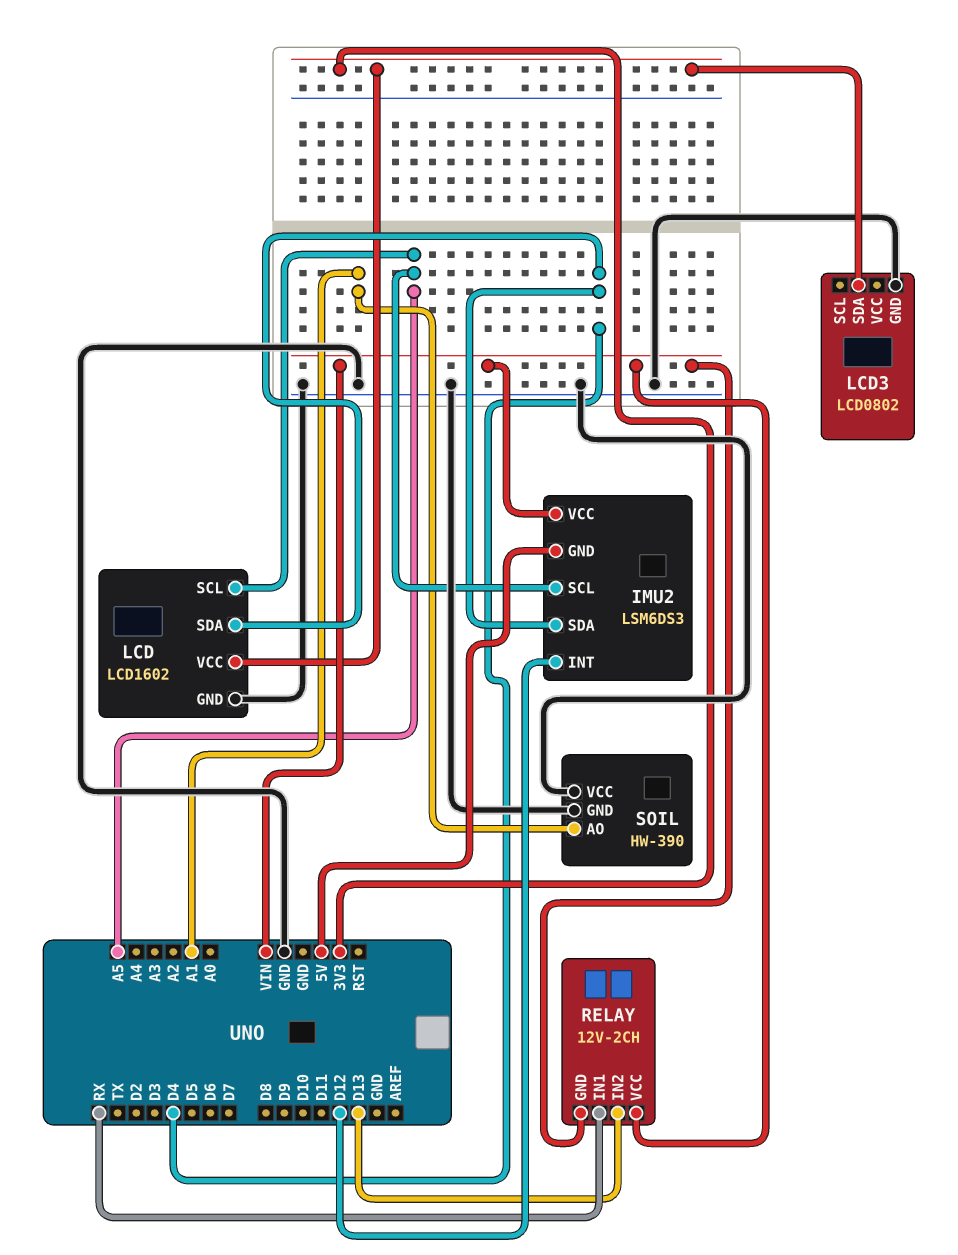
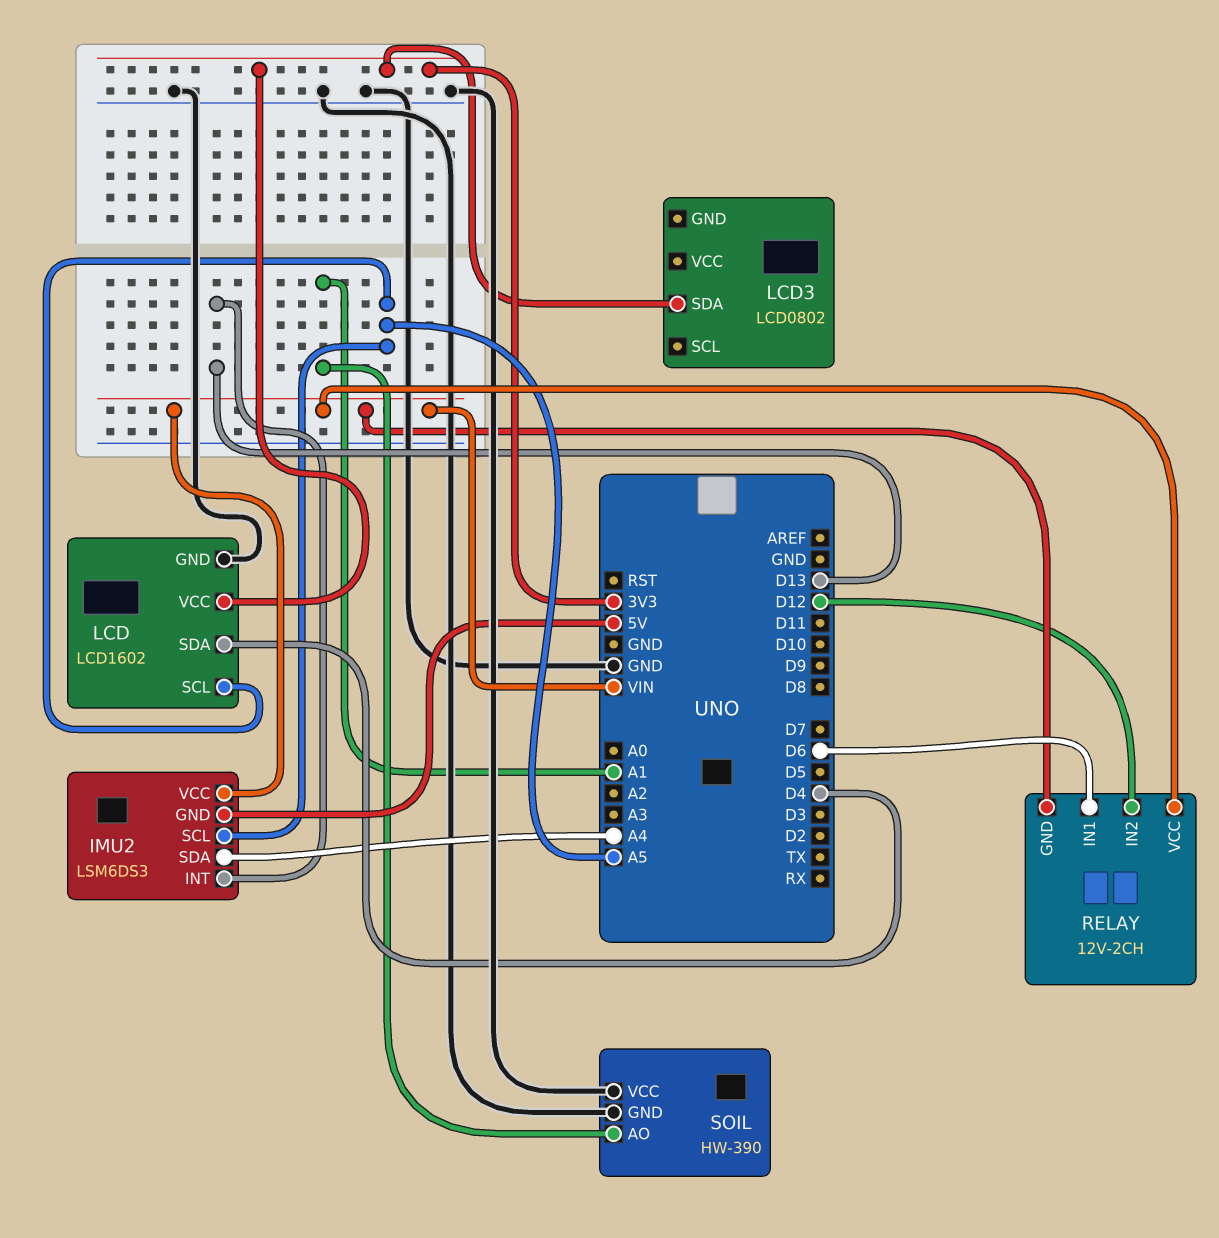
IMU2 pin INT: D12 -> D13
IMU2 pin SDA: D4 -> A4
LCD3 pin GND: GND -> none
RELAY pin IN1: RX -> D6
RELAY pin IN2: D13 -> D12

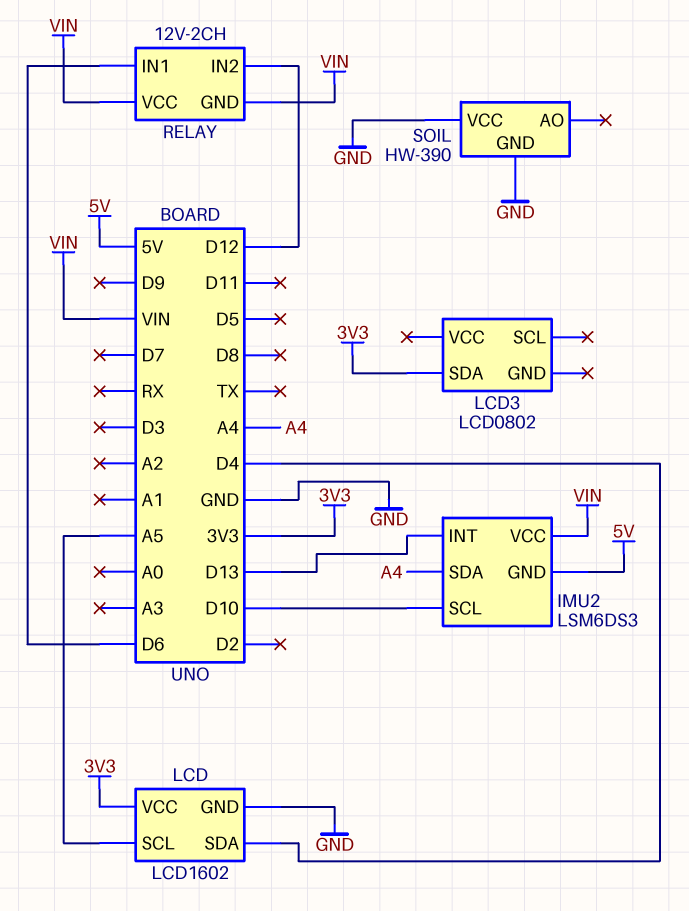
IMU2 pin SCL: A5 -> D10
SOIL pin AO: A1 -> none

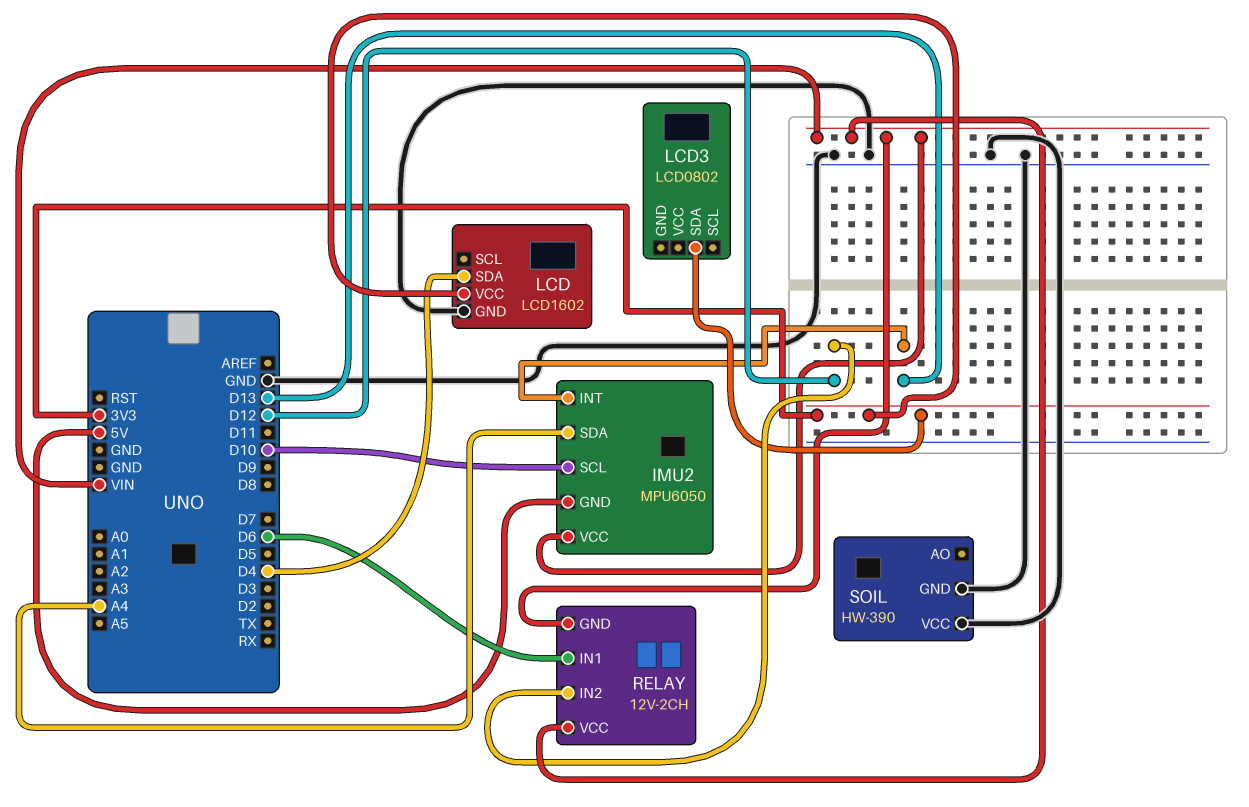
IMU2: LSM6DS3 -> MPU6050
LCD pin SCL: A5 -> none

